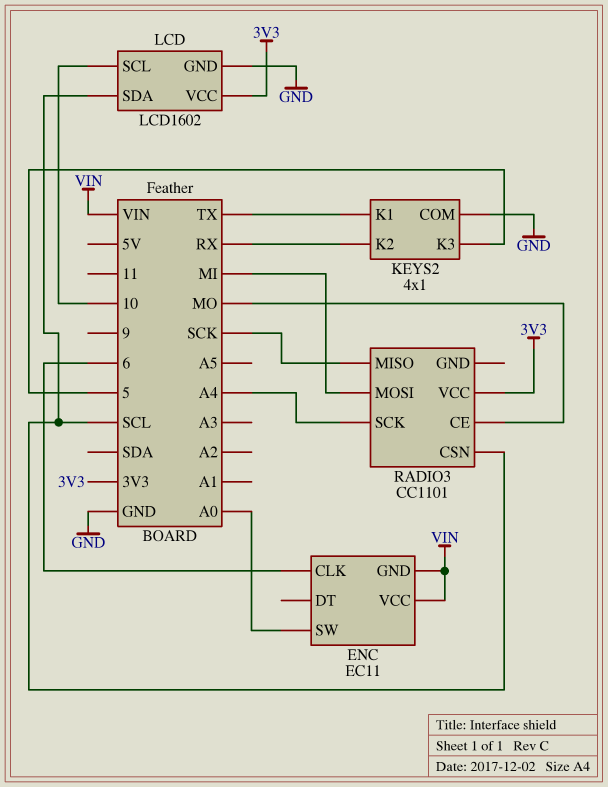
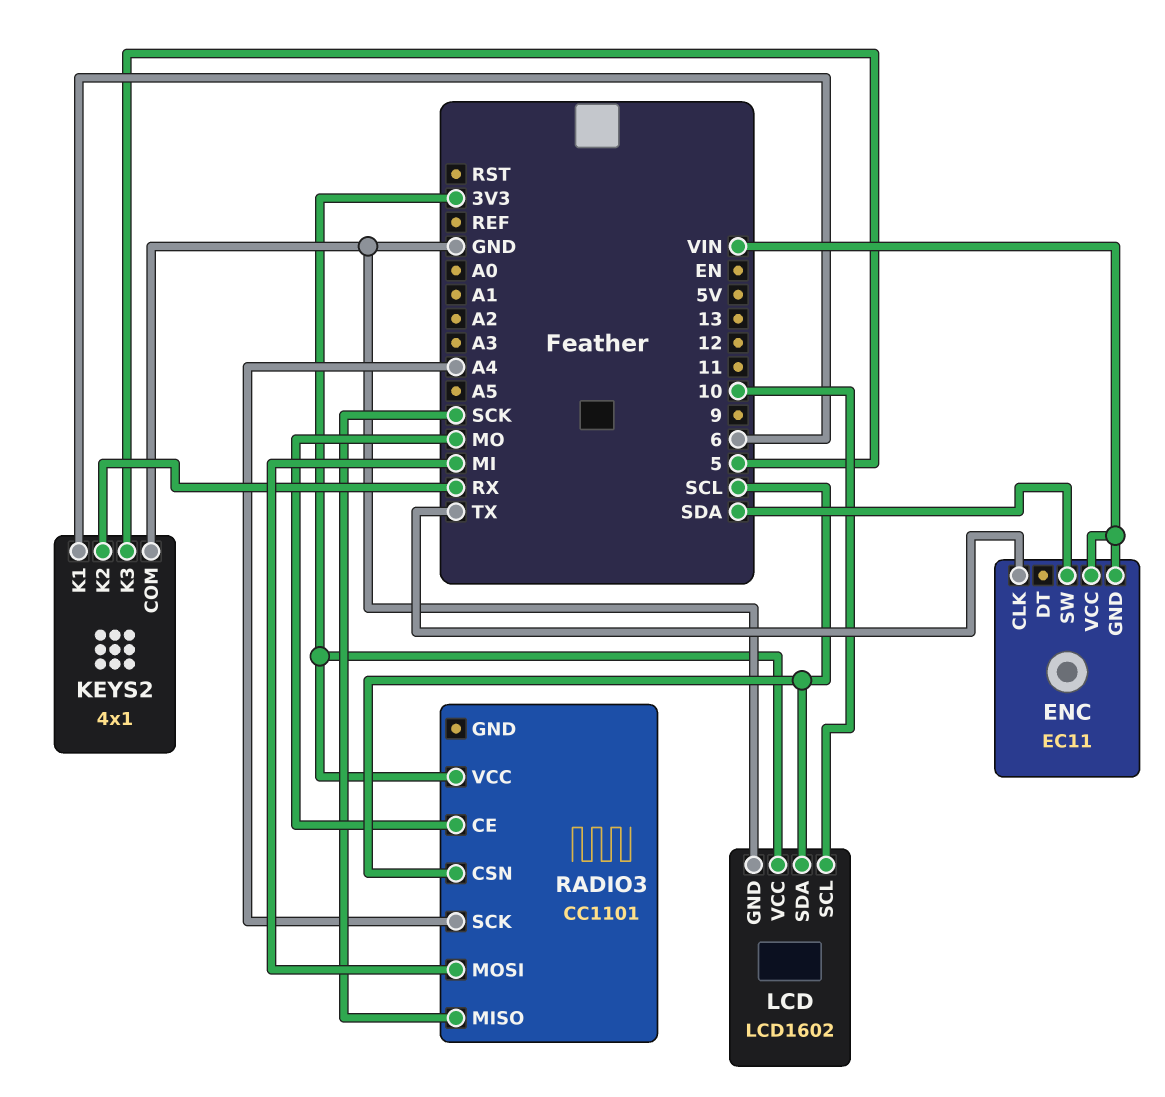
ENC pin CLK: 6 -> TX
ENC pin SW: A0 -> SDA
KEYS2 pin K1: TX -> 6

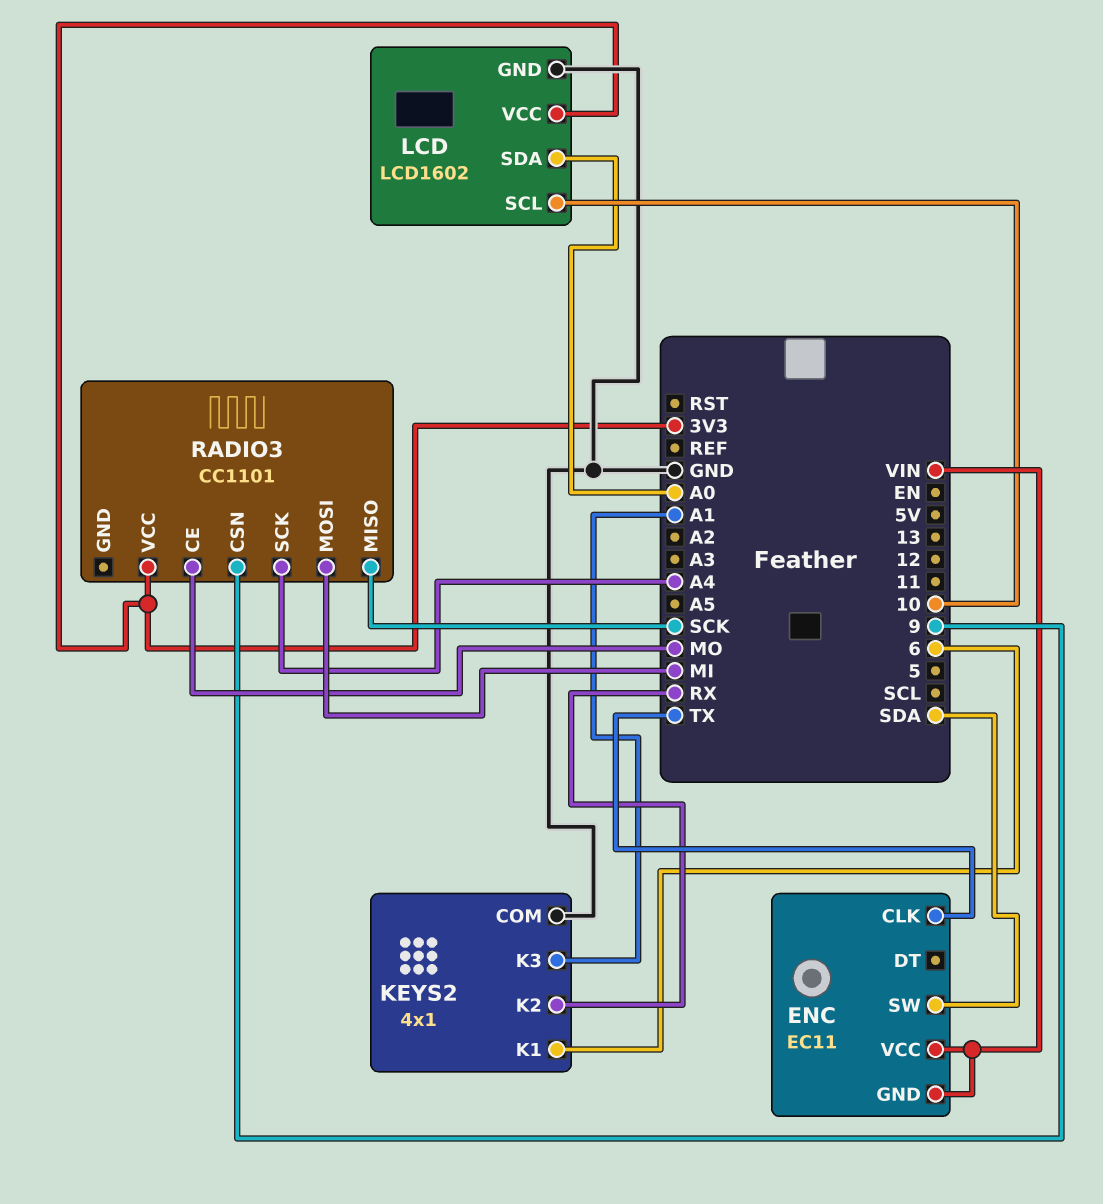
KEYS2 pin K3: 5 -> A1
LCD pin SDA: SCL -> A0
RADIO3 pin CSN: SCL -> 9

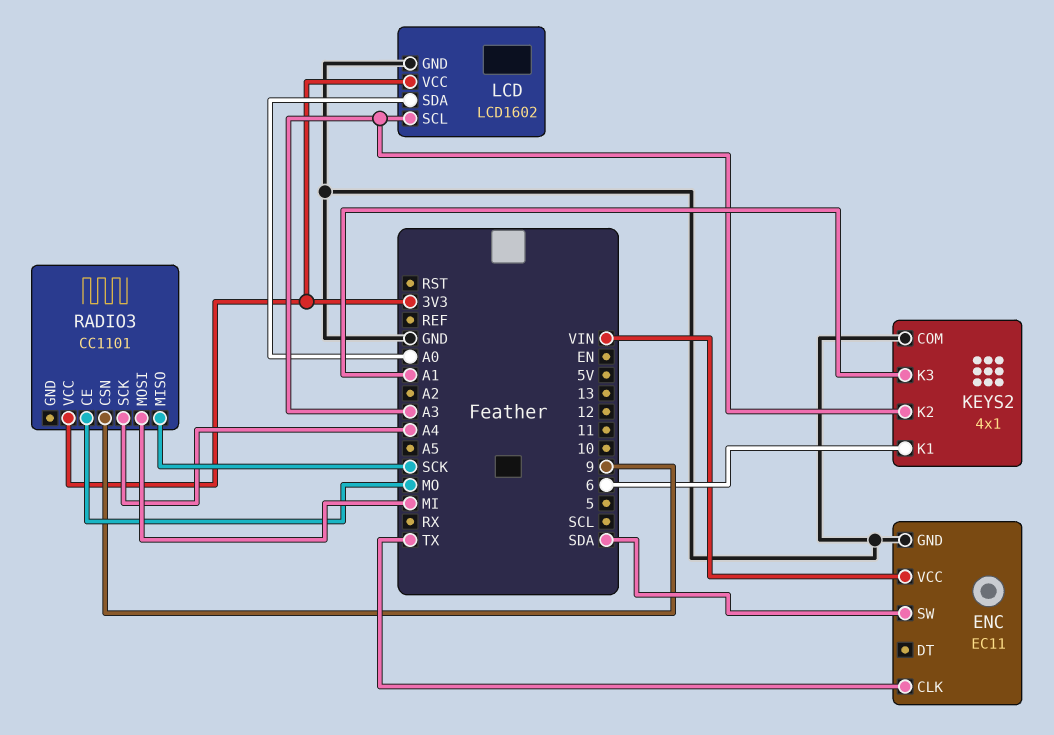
ENC pin GND: VIN -> GND
KEYS2 pin K2: RX -> A3
LCD pin SCL: 10 -> A3

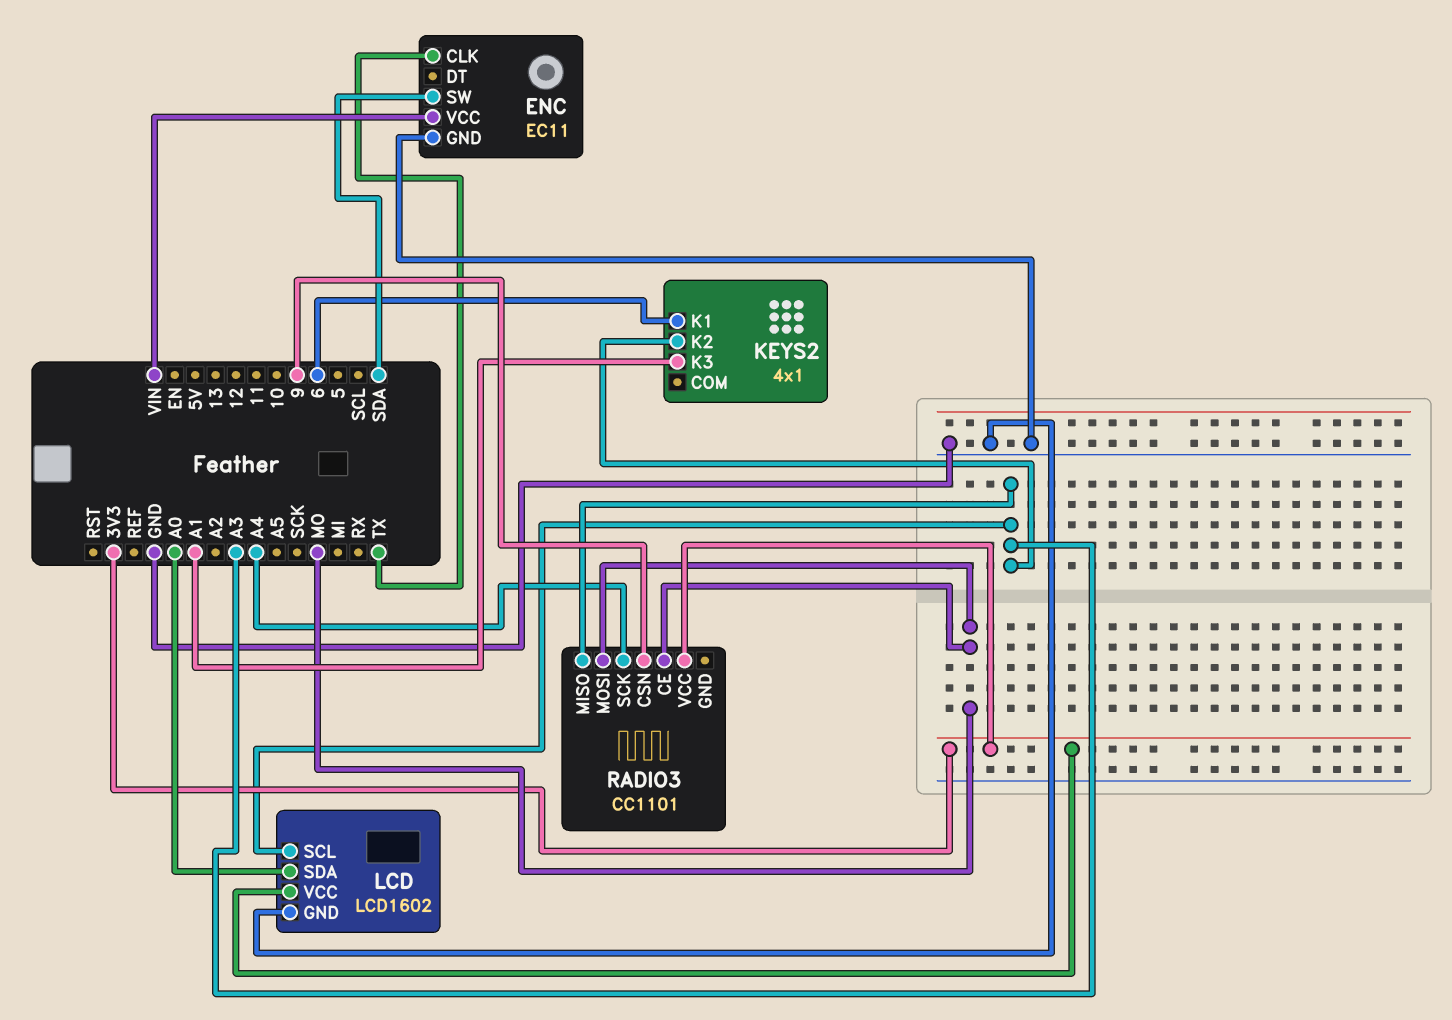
KEYS2 pin COM: GND -> none
RADIO3 pin MISO: SCK -> A3
RADIO3 pin MOSI: MI -> MO

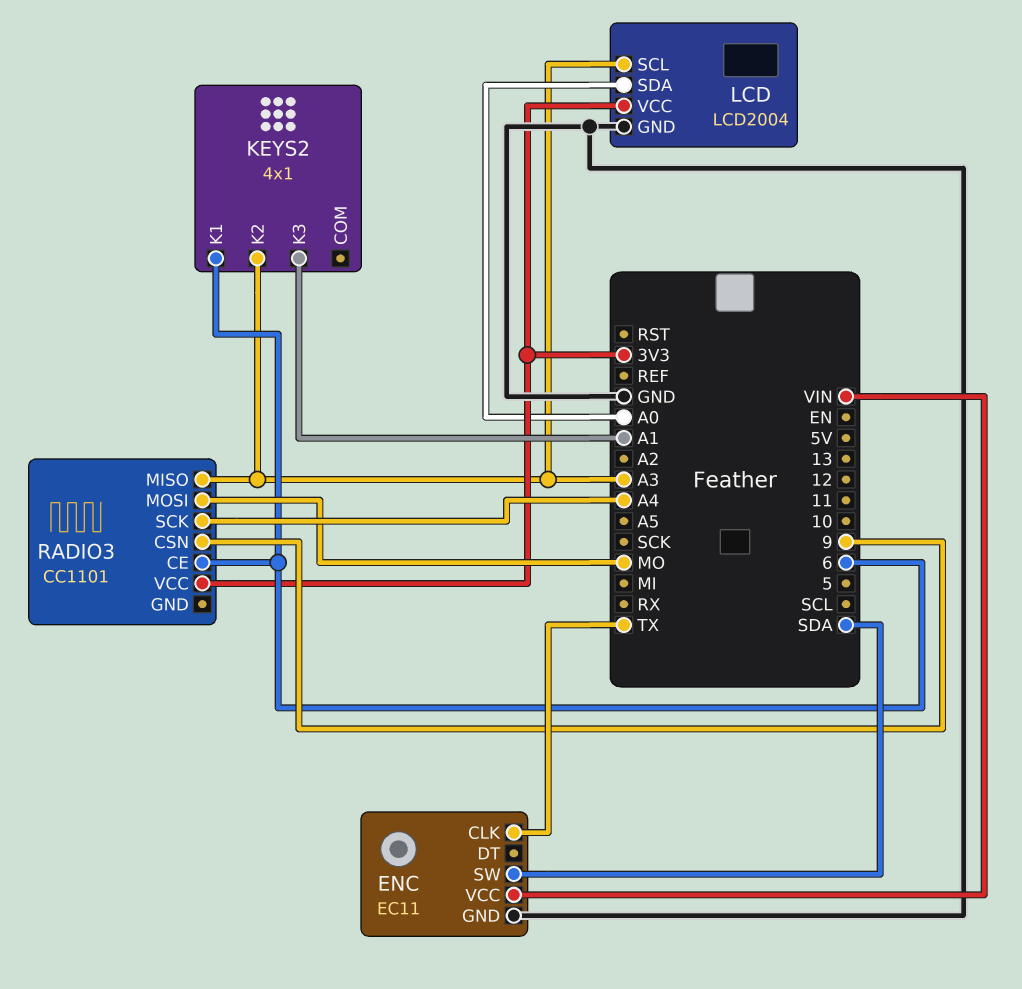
LCD: LCD1602 -> LCD2004
RADIO3 pin CE: MO -> 6

